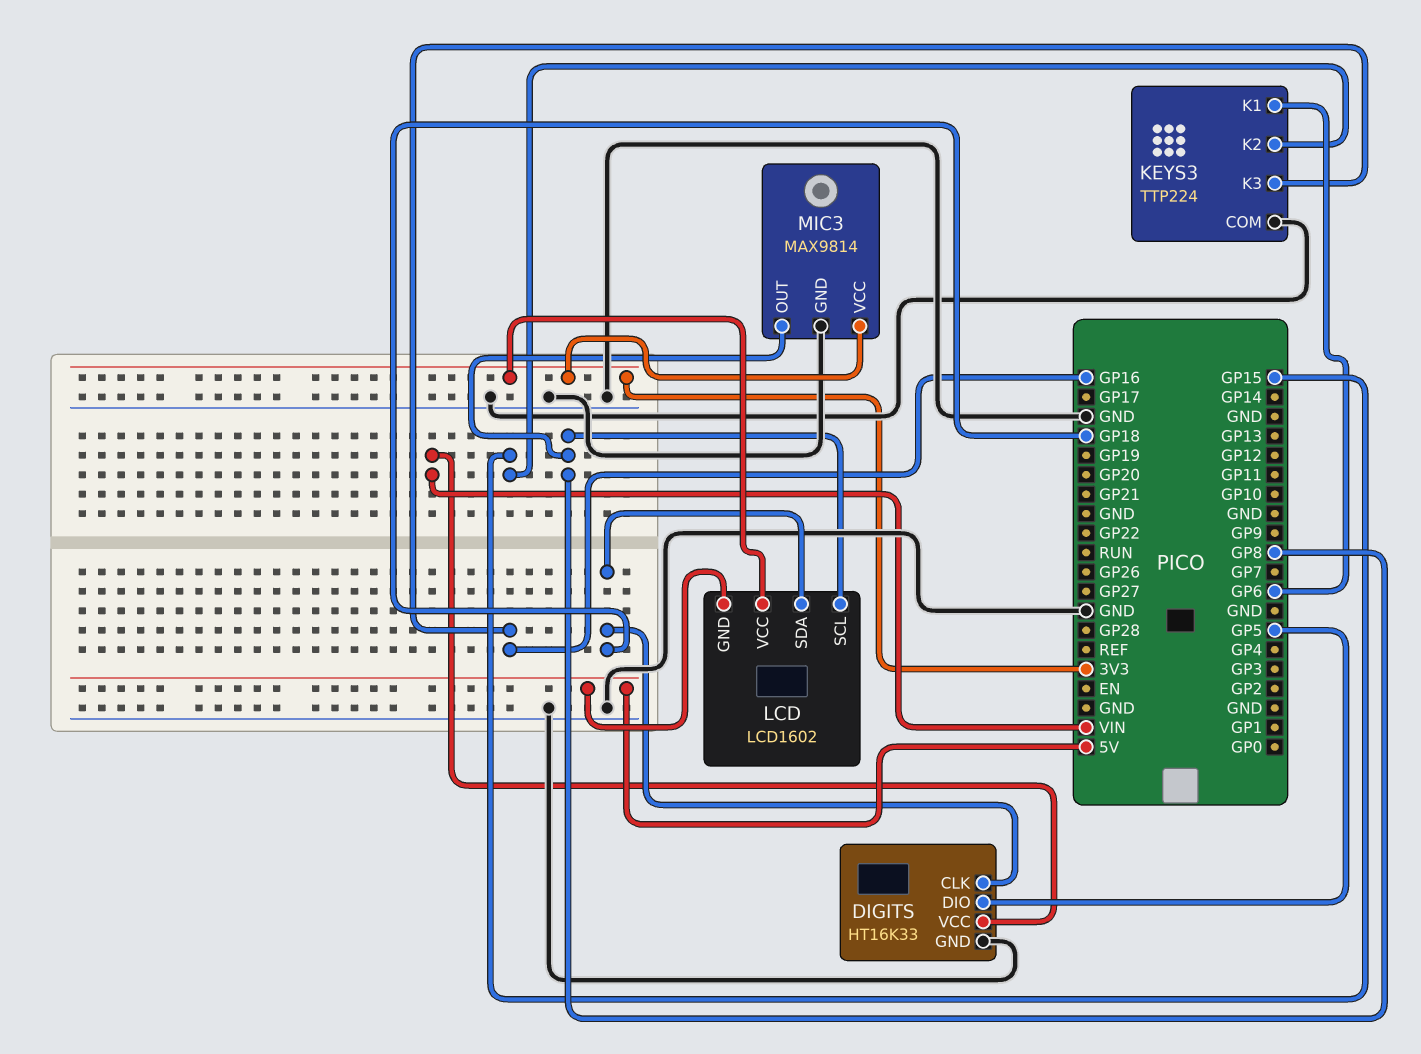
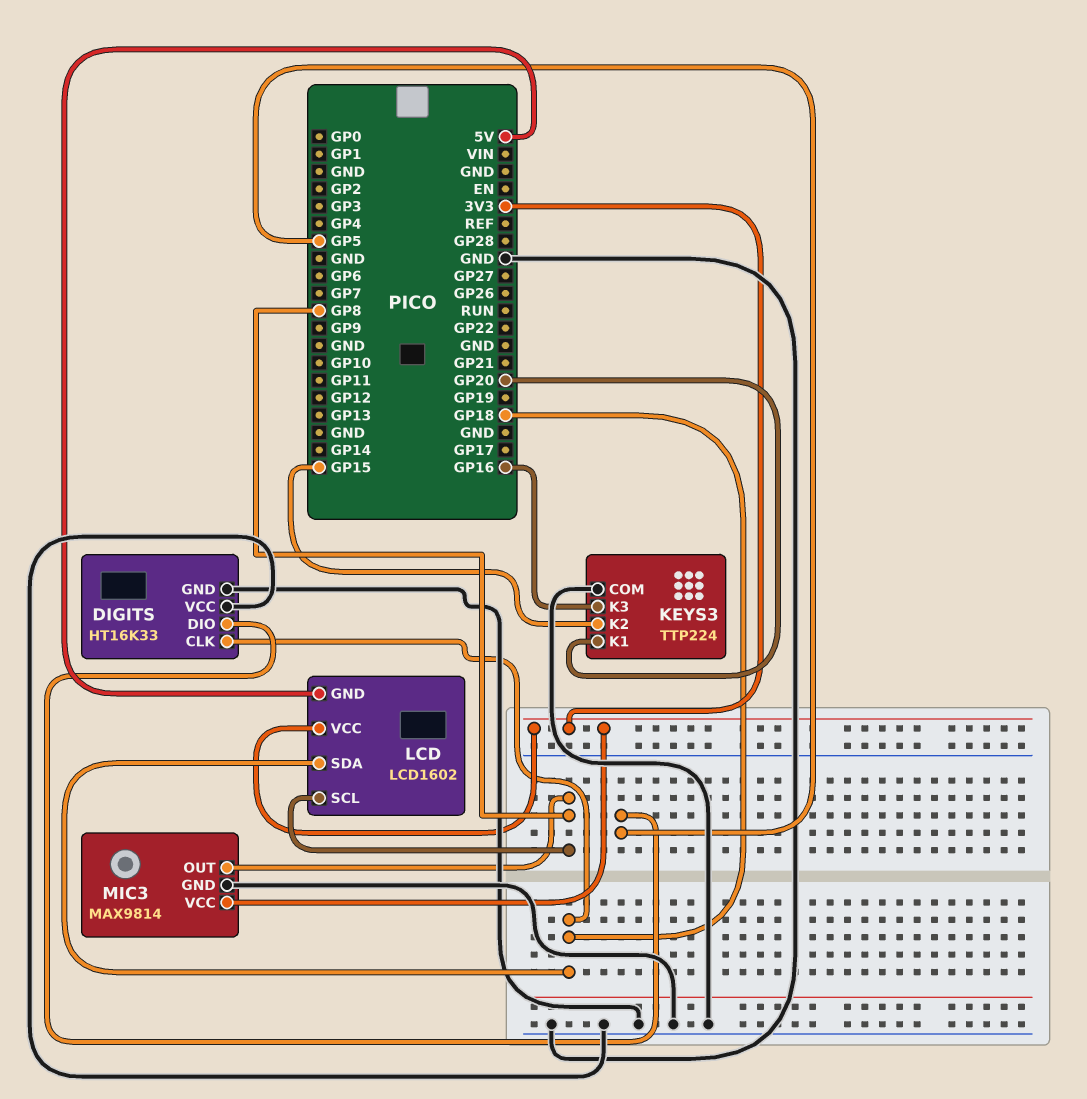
DIGITS pin VCC: VIN -> GND
KEYS3 pin K1: GP6 -> GP20

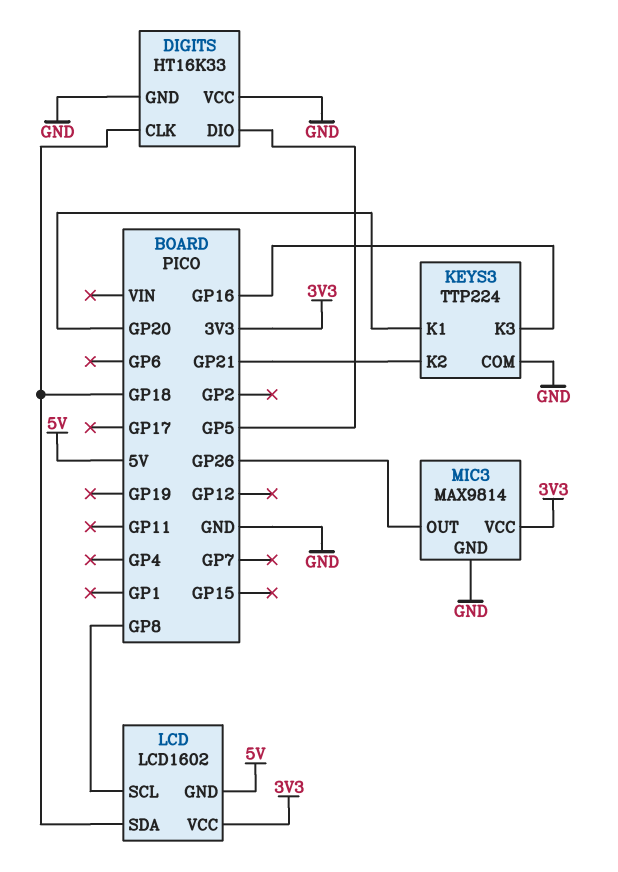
KEYS3 pin K2: GP15 -> GP21
MIC3 pin OUT: GP8 -> GP26

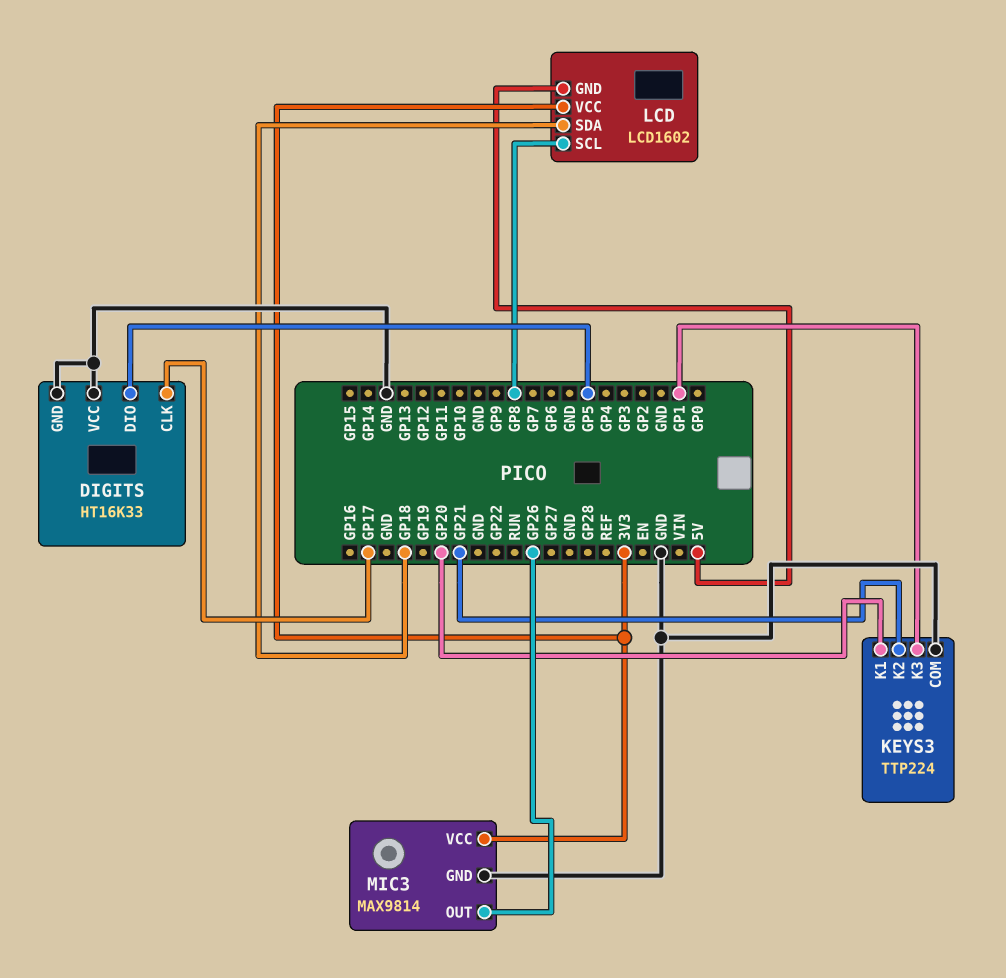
DIGITS pin CLK: GP18 -> GP17
KEYS3 pin K3: GP16 -> GP1

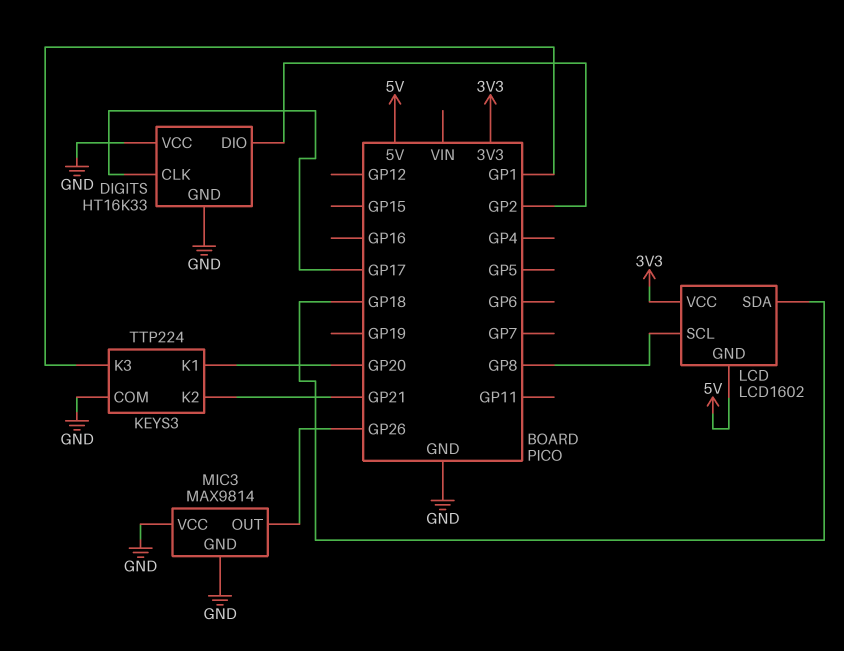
DIGITS pin DIO: GP5 -> GP2
MIC3 pin VCC: 3V3 -> GND

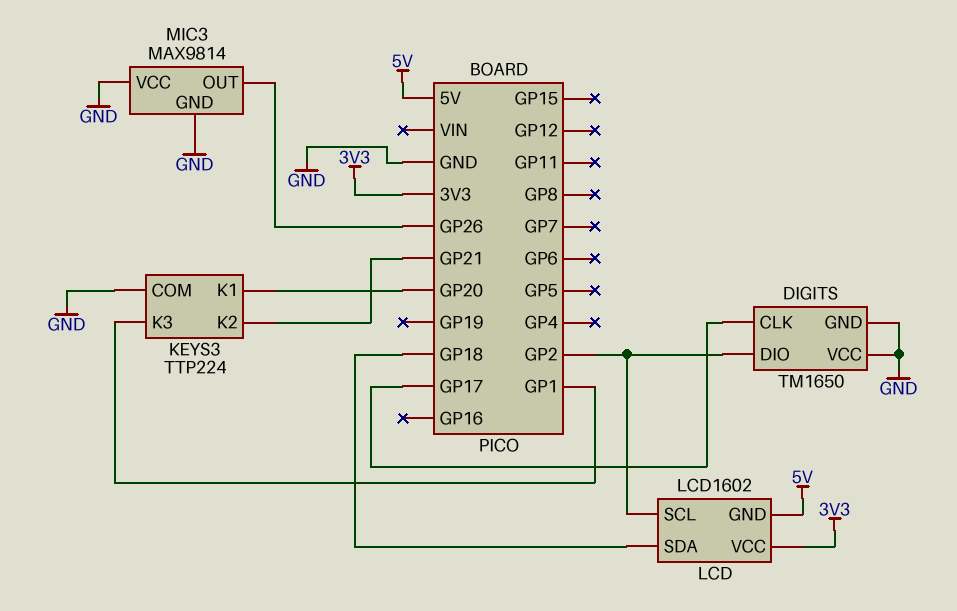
DIGITS: HT16K33 -> TM1650
LCD pin SCL: GP8 -> GP2

